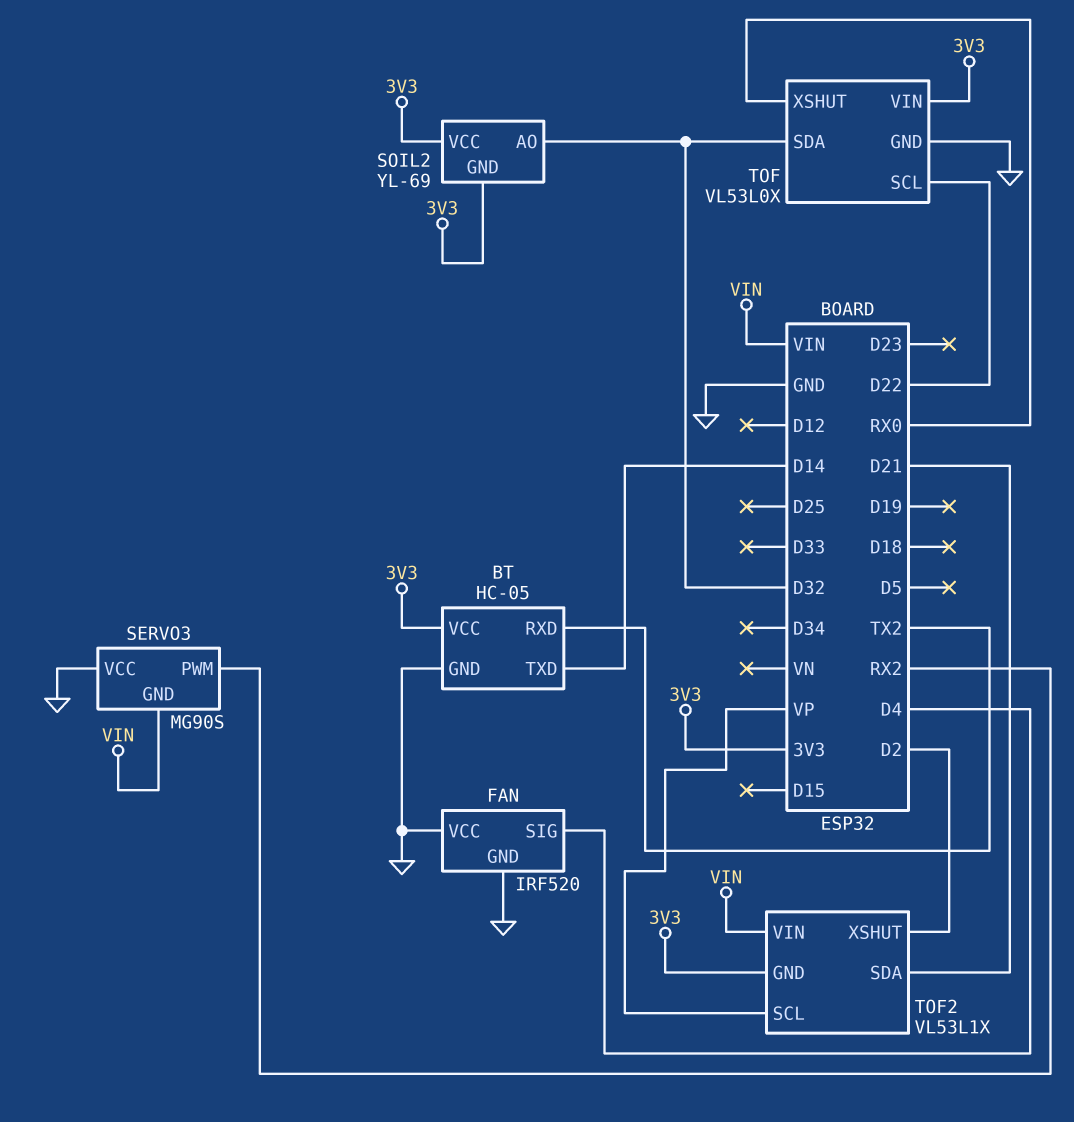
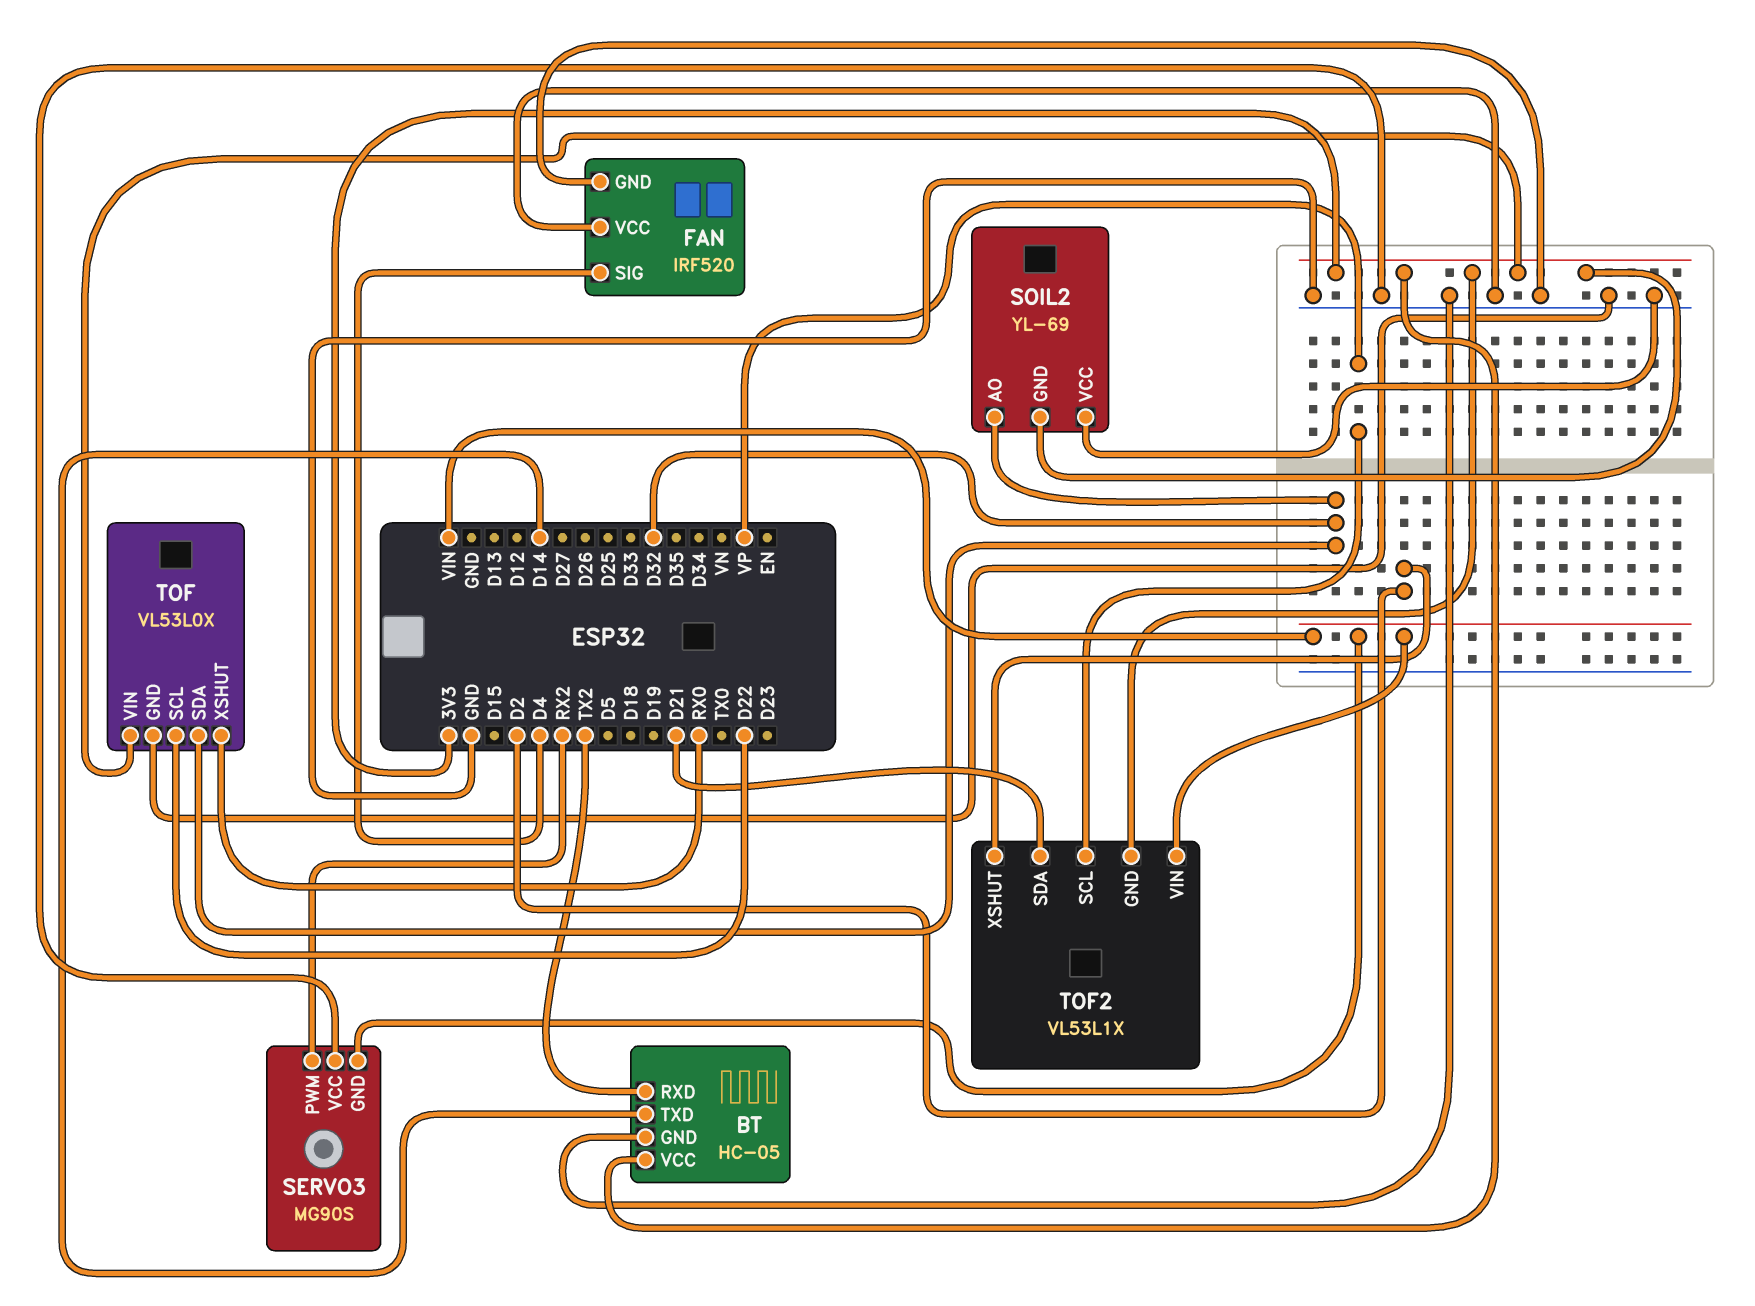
SOIL2 pin VCC: 3V3 -> GND

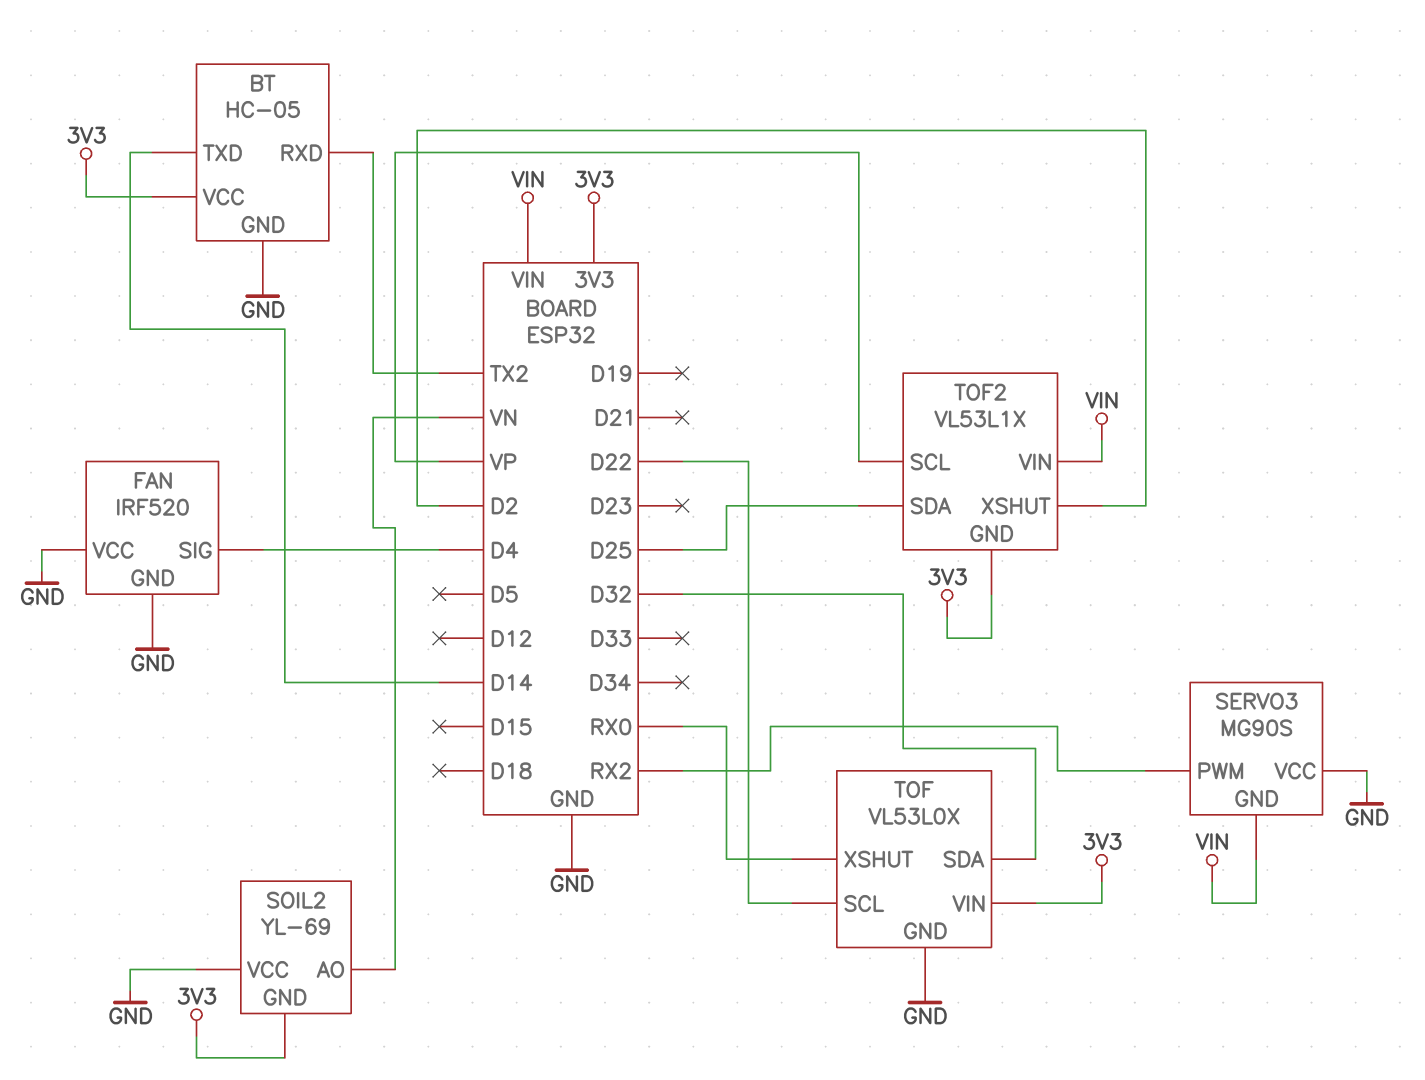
SOIL2 pin AO: D32 -> VN
TOF2 pin SDA: D21 -> D25

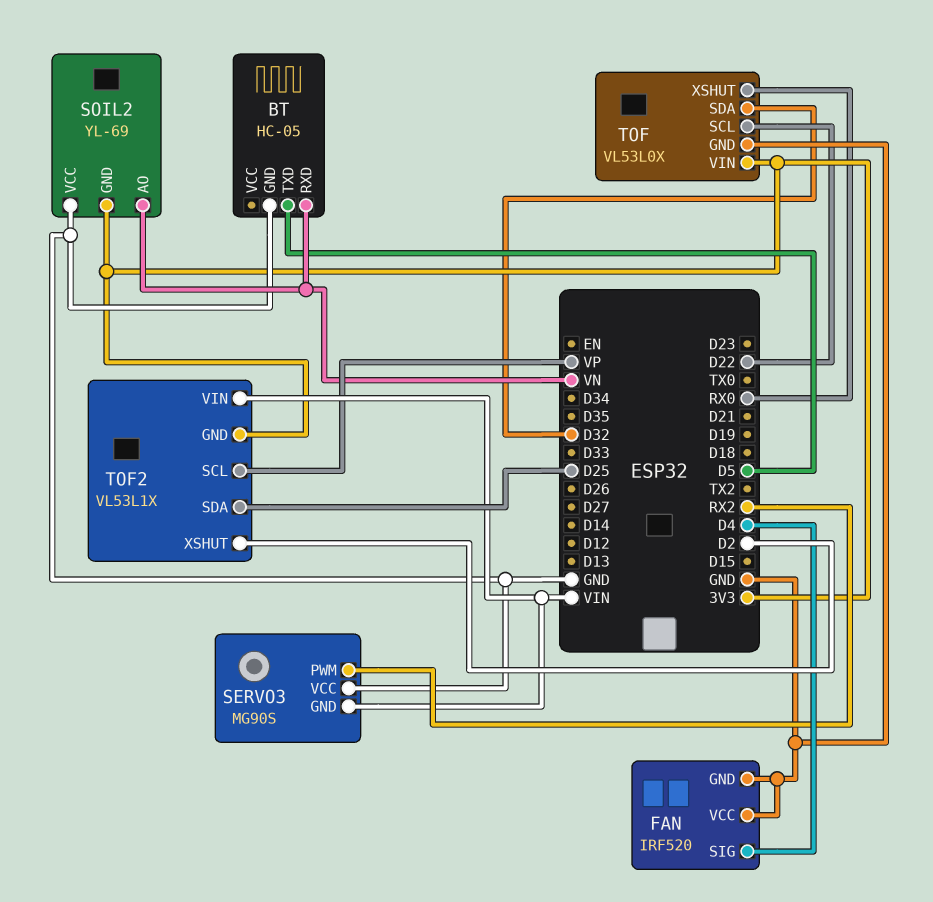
BT pin RXD: TX2 -> VN
BT pin TXD: D14 -> D5
BT pin VCC: 3V3 -> none

